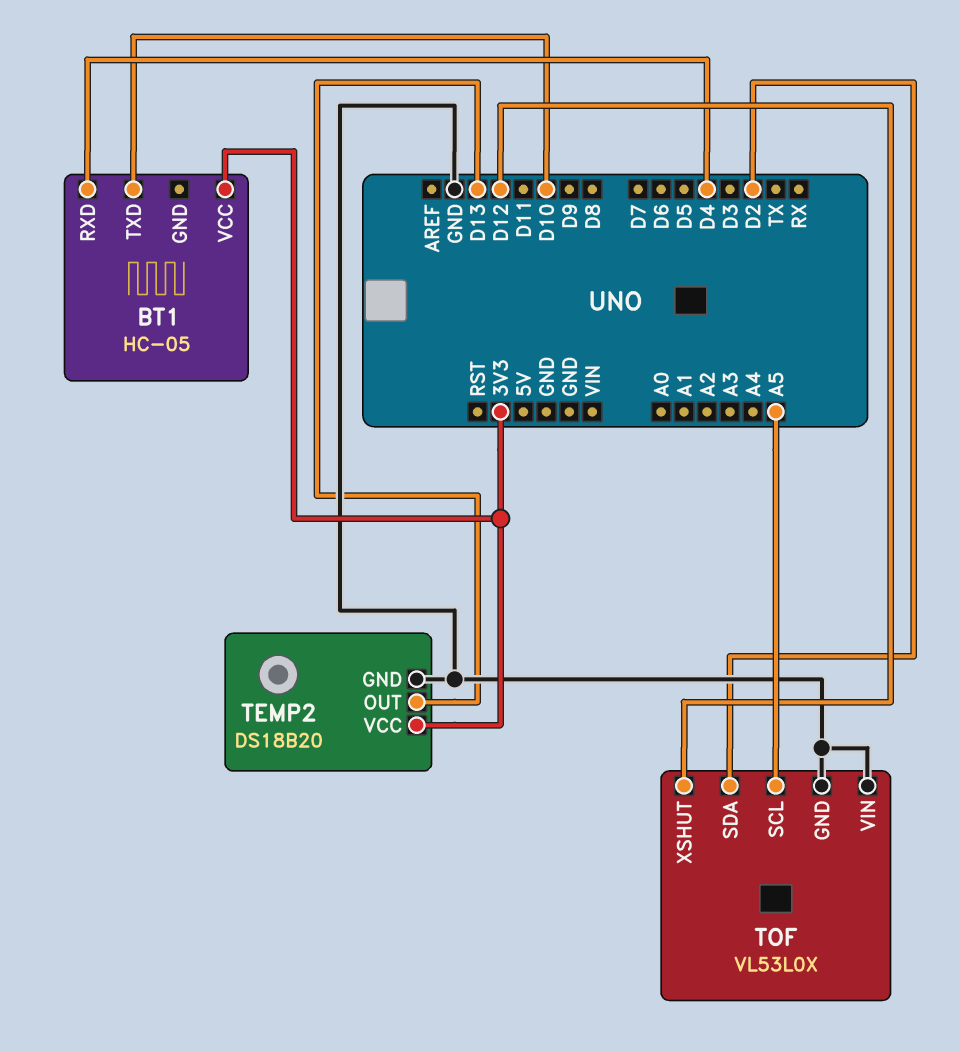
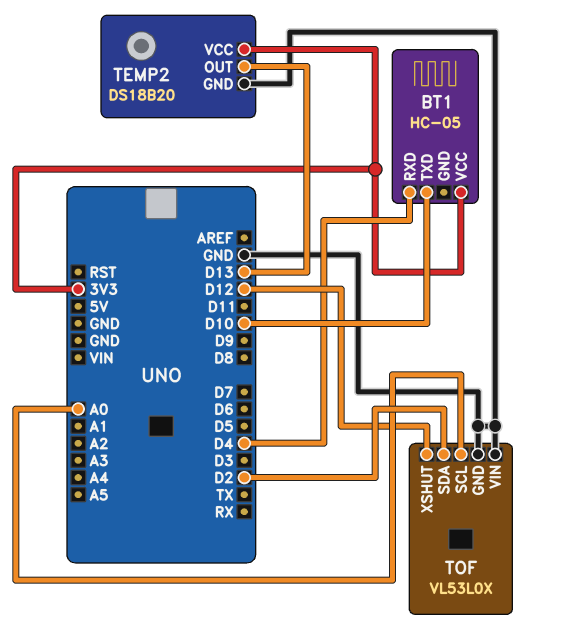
TOF pin SCL: A5 -> A0

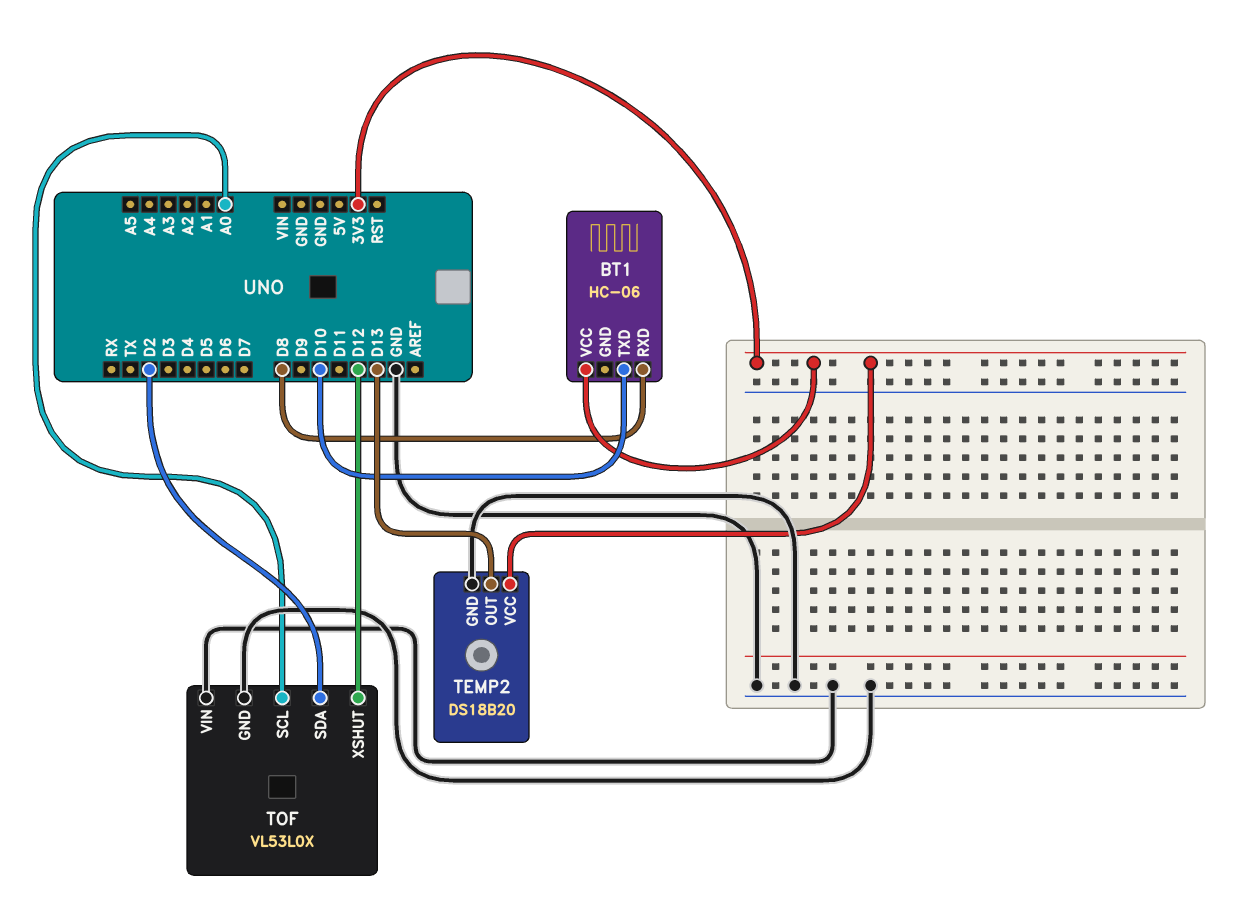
BT1: HC-05 -> HC-06
BT1 pin RXD: D4 -> D8

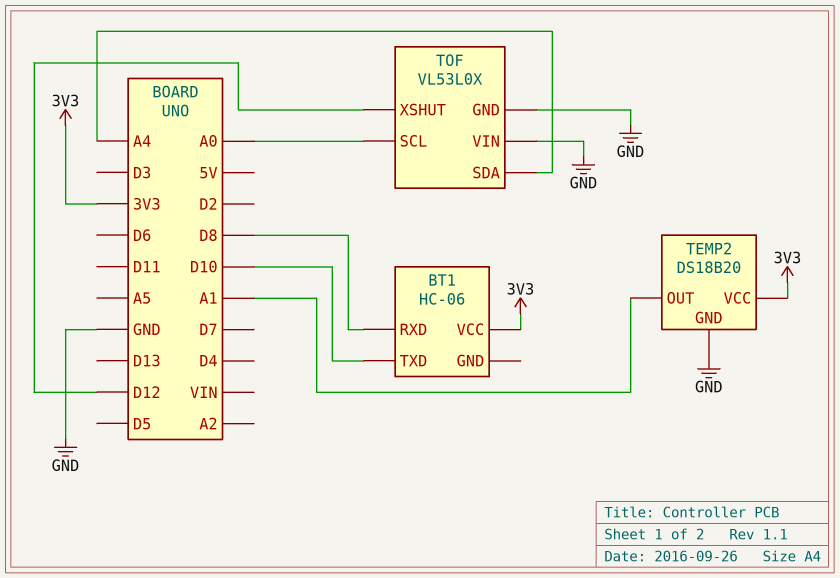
TEMP2 pin OUT: D13 -> A1
TOF pin SDA: D2 -> A4

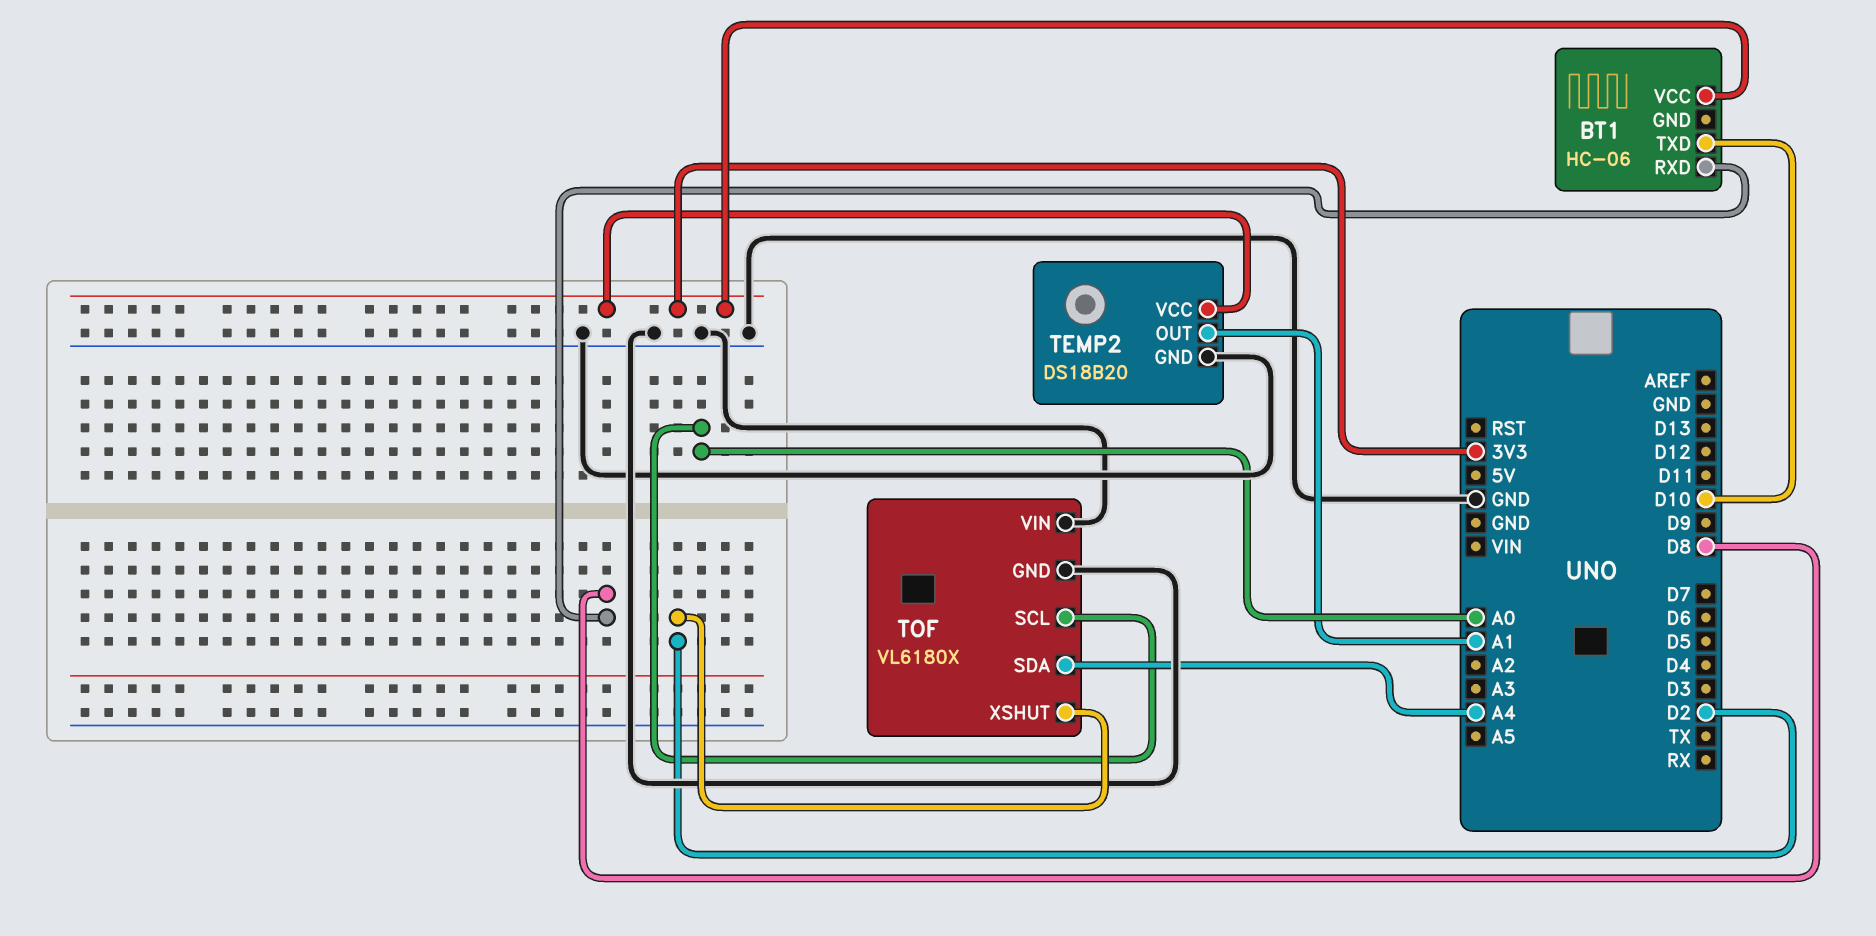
TOF: VL53L0X -> VL6180X
TOF pin XSHUT: D12 -> D2

